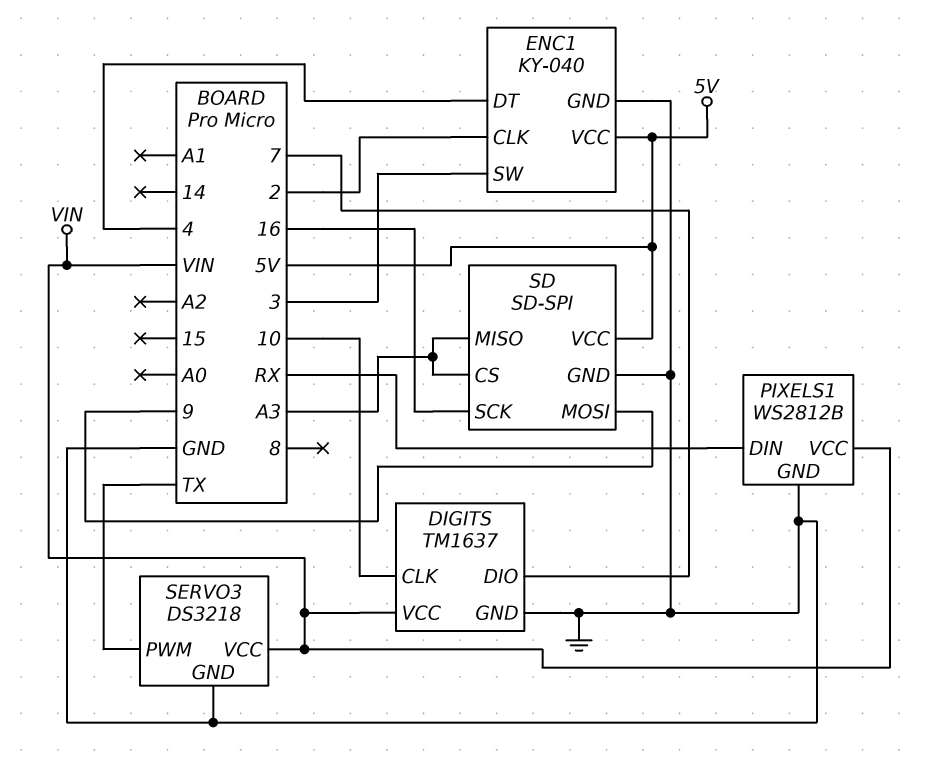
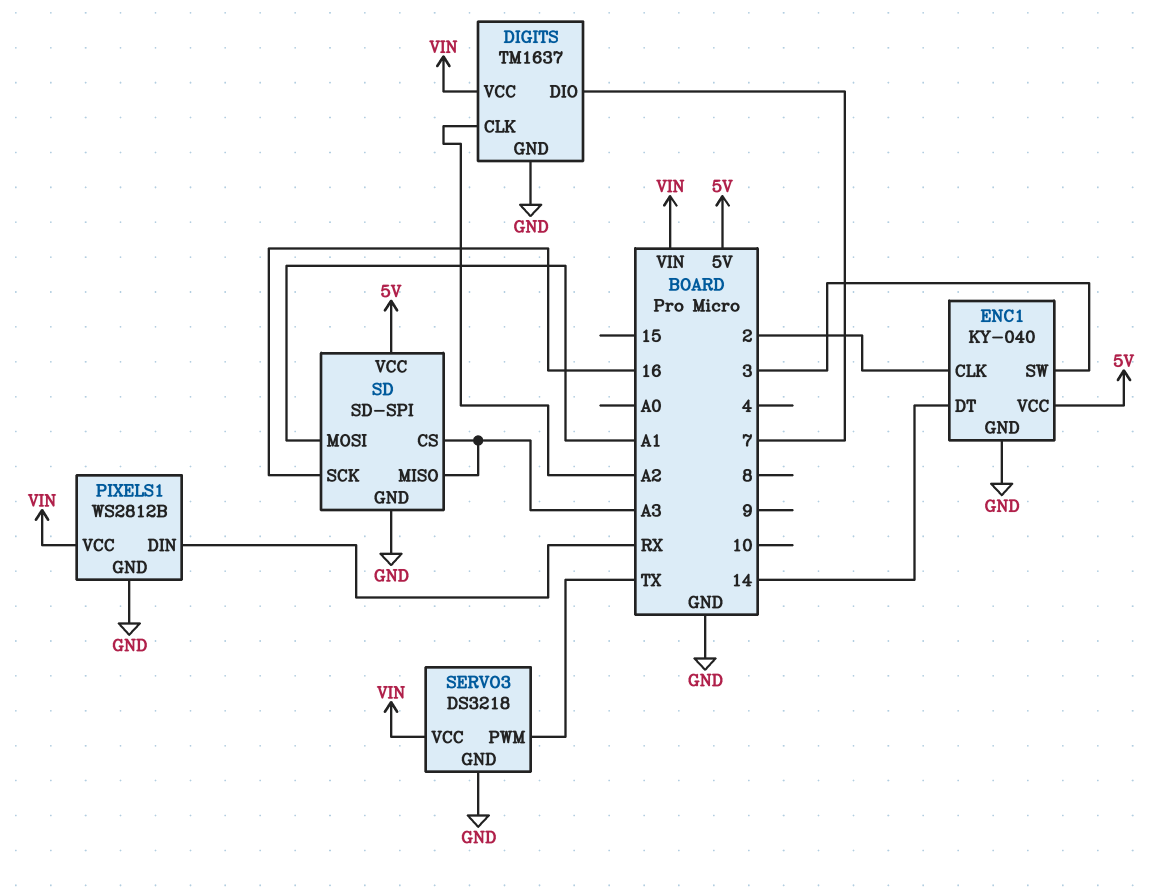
DIGITS pin CLK: 10 -> A2
ENC1 pin DT: 4 -> 14
SD pin MOSI: 9 -> A1

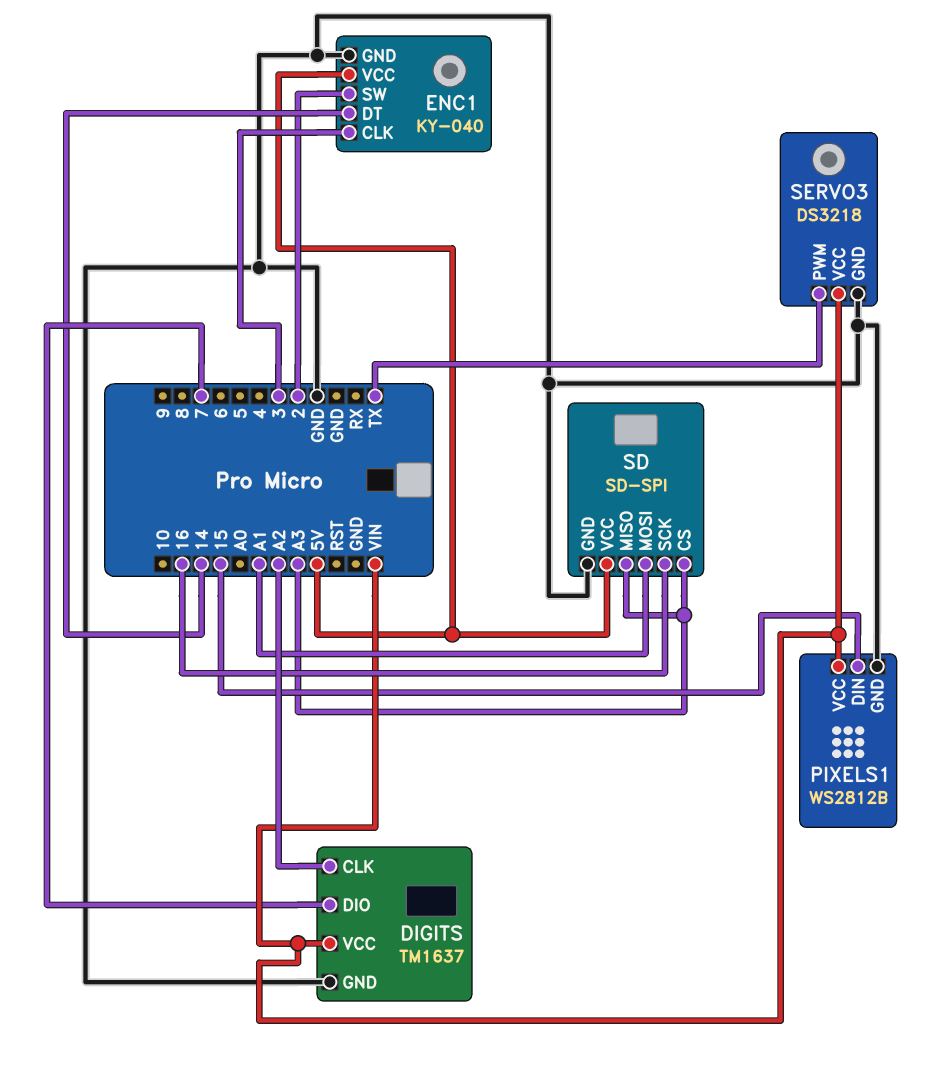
ENC1 pin CLK: 2 -> 3
ENC1 pin SW: 3 -> 2
PIXELS1 pin DIN: RX -> 15

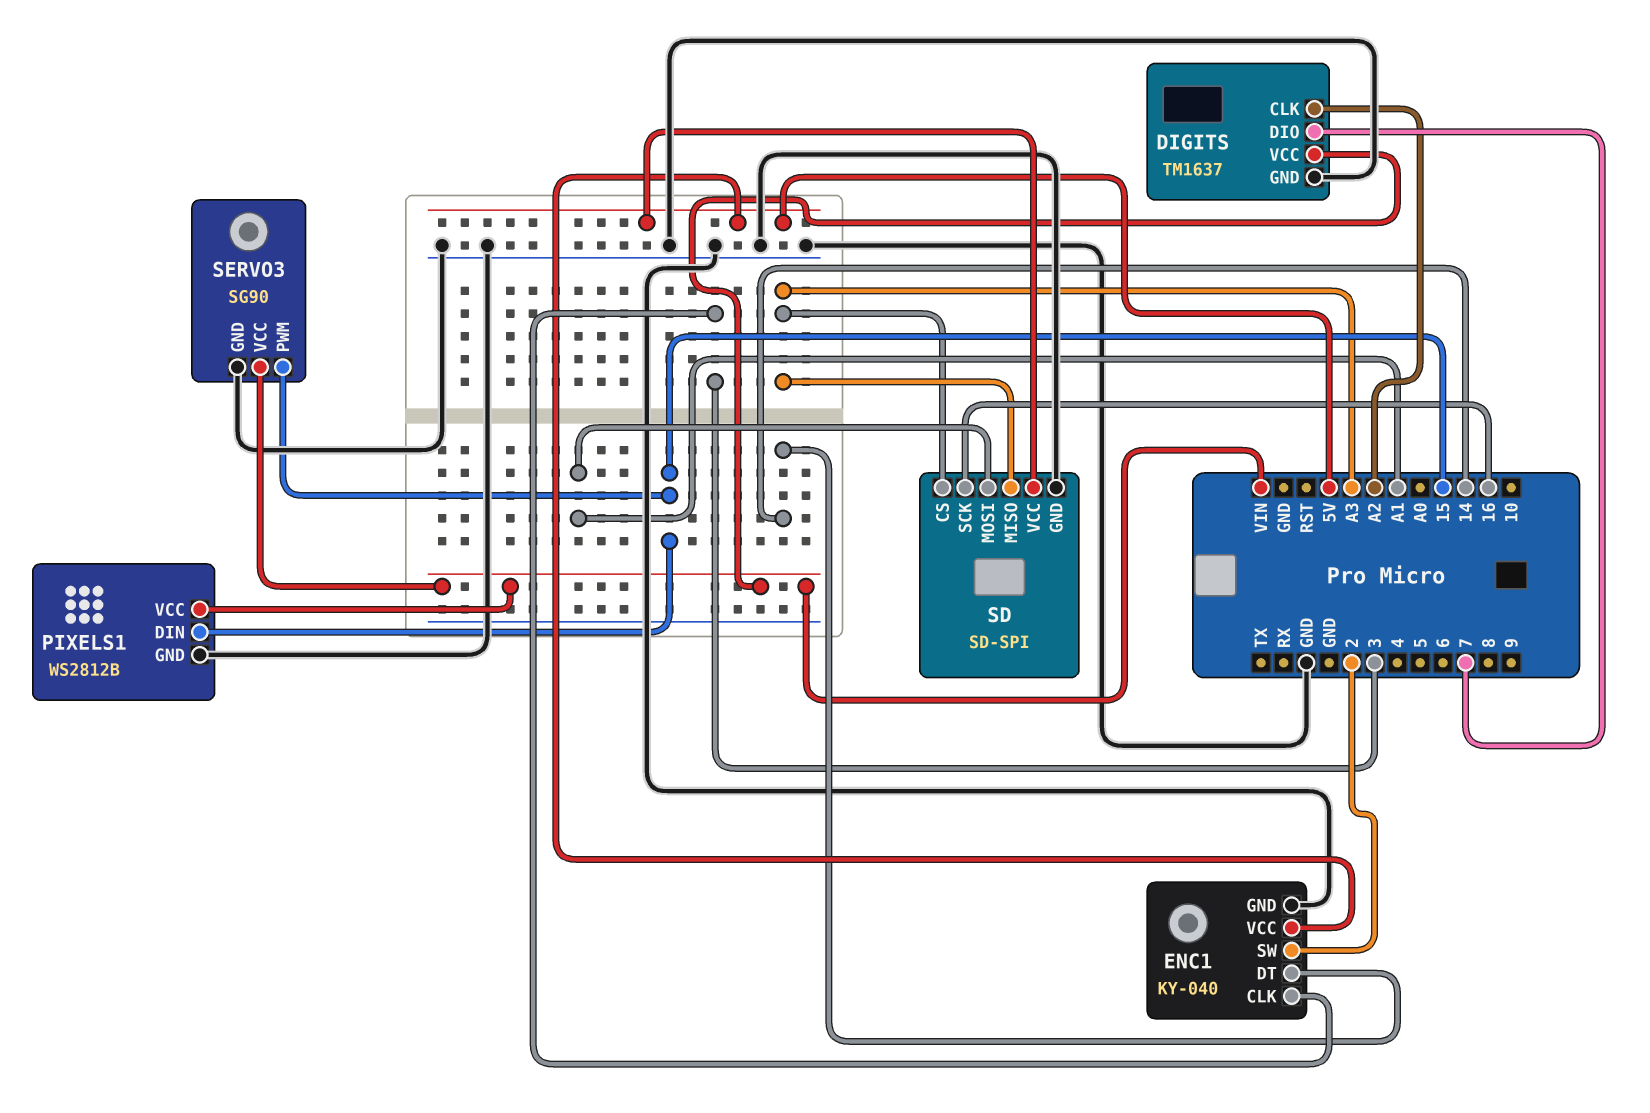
SERVO3: DS3218 -> SG90
SERVO3 pin PWM: TX -> 15

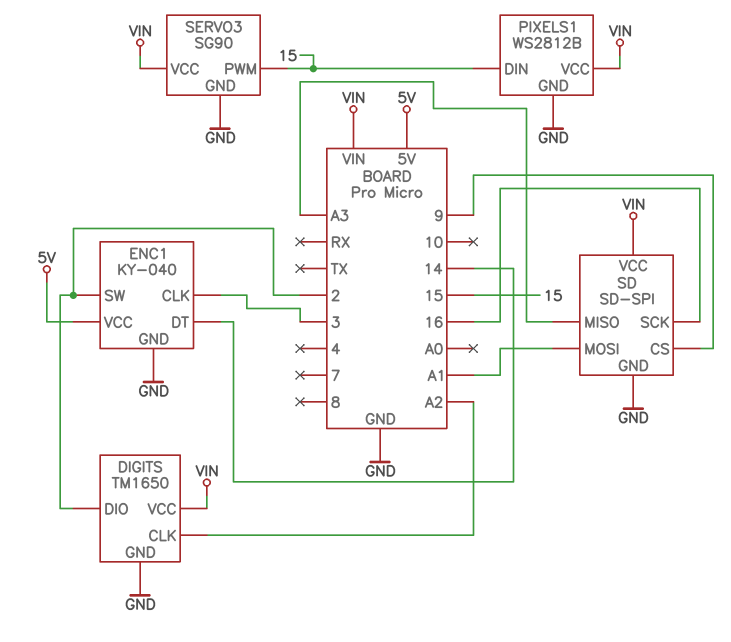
DIGITS: TM1637 -> TM1650
DIGITS pin DIO: 7 -> 2
SD pin CS: A3 -> 9
SD pin VCC: 5V -> VIN

